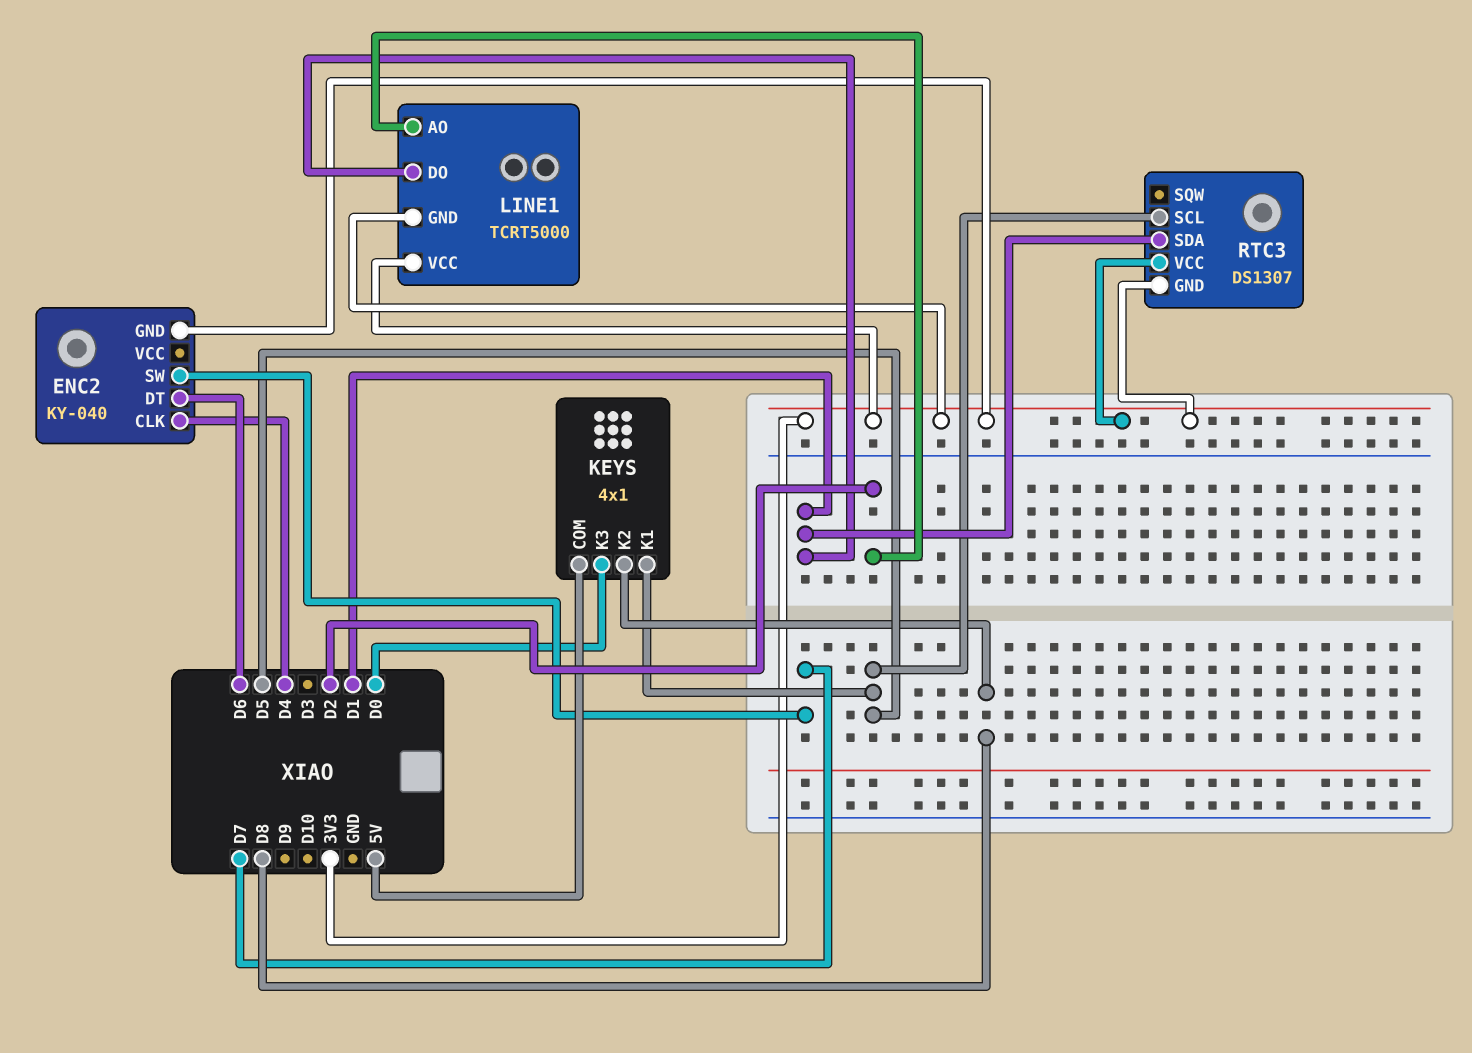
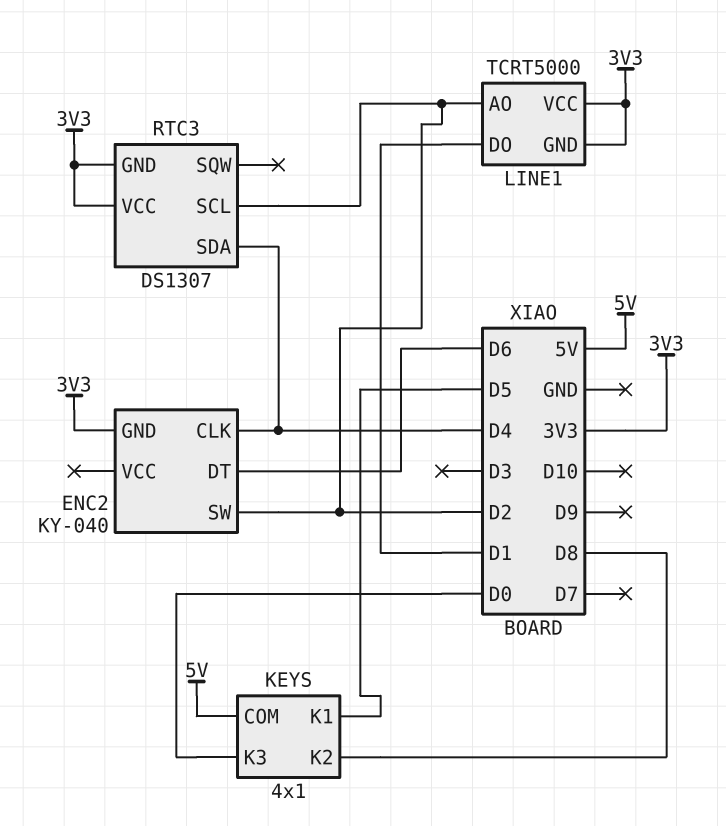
ENC2 pin SW: D7 -> D2
RTC3 pin SCL: D5 -> D2
RTC3 pin SDA: D1 -> D4

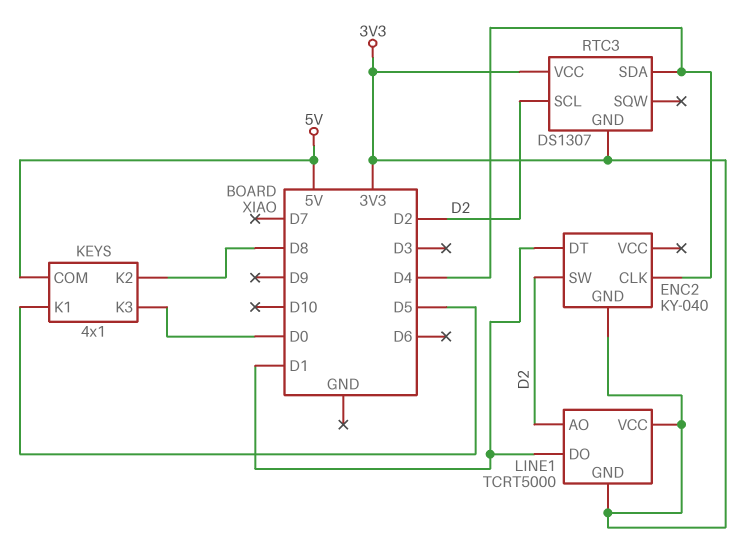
ENC2 pin DT: D6 -> D1

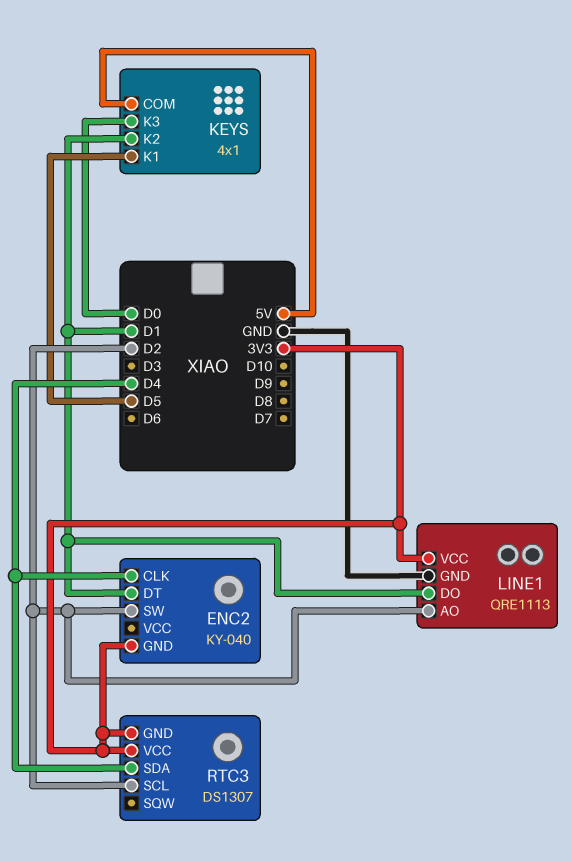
KEYS pin K2: D8 -> D1
LINE1: TCRT5000 -> QRE1113
LINE1 pin GND: 3V3 -> GND

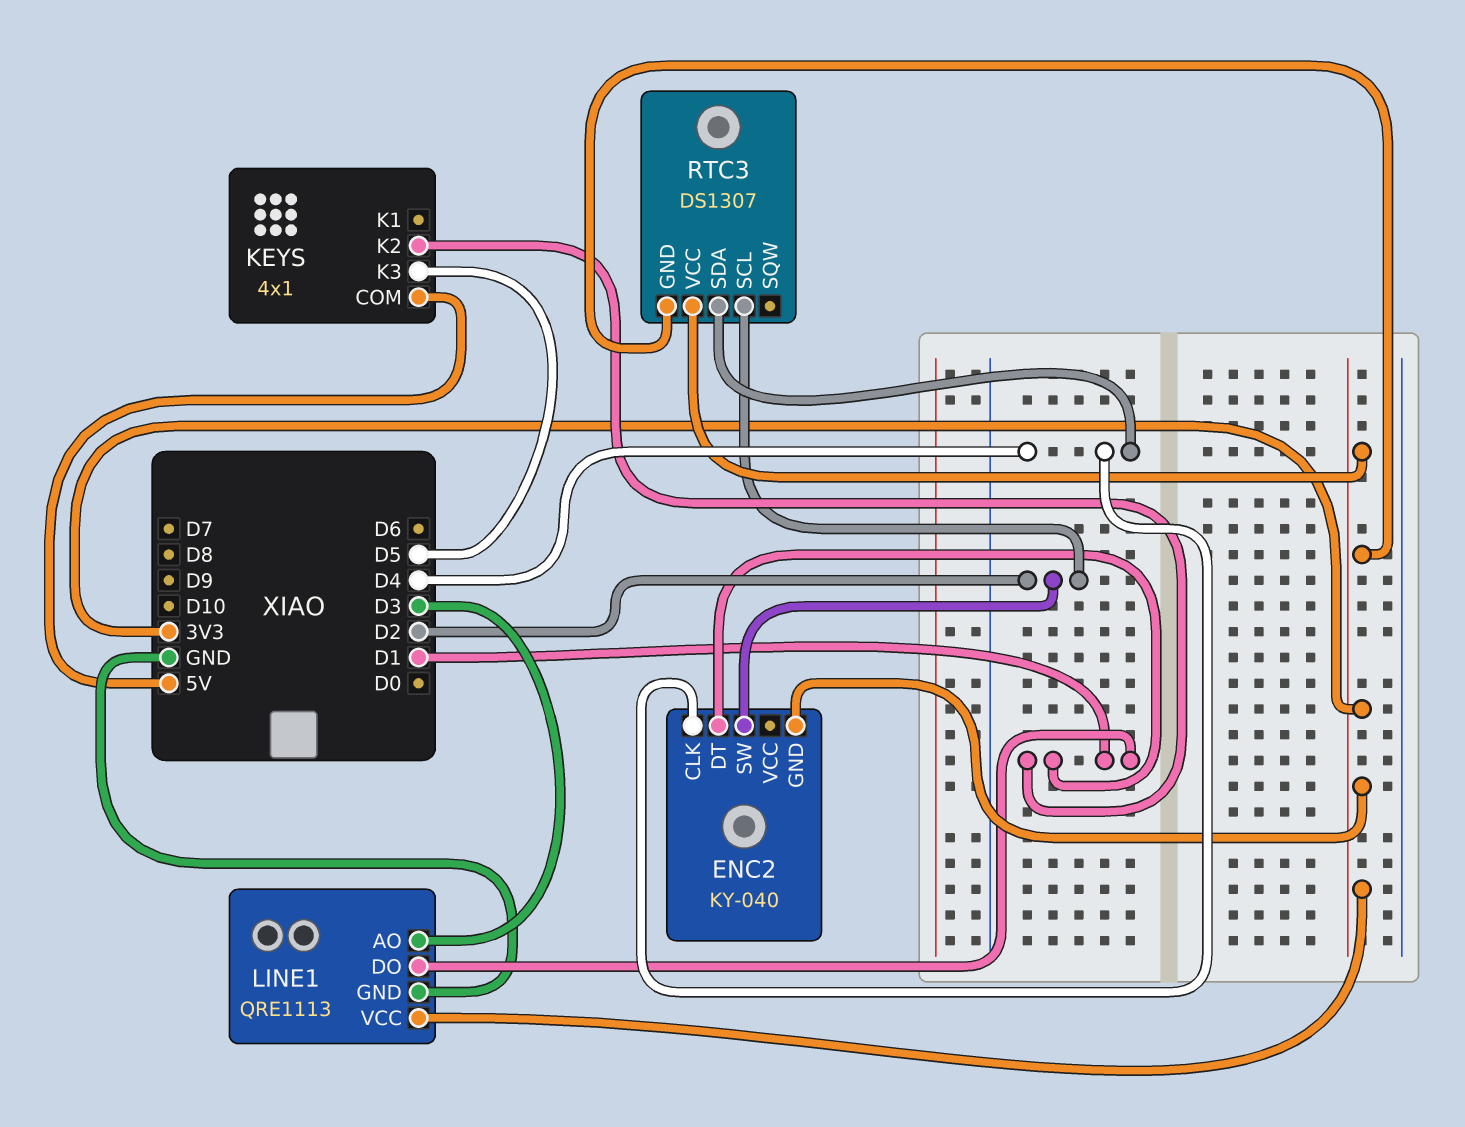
KEYS pin K1: D5 -> none
KEYS pin K3: D0 -> D5
LINE1 pin AO: D2 -> D3

